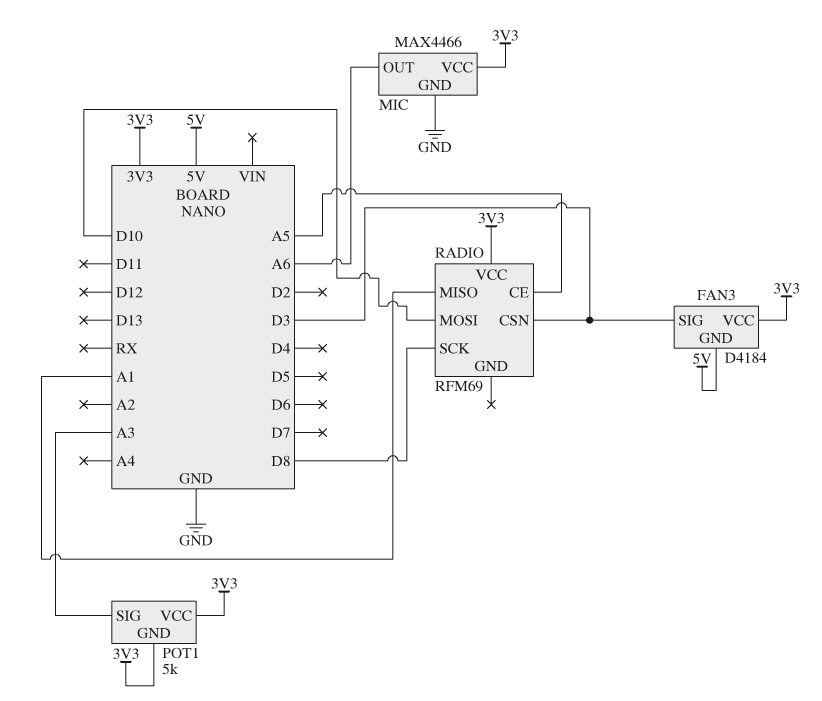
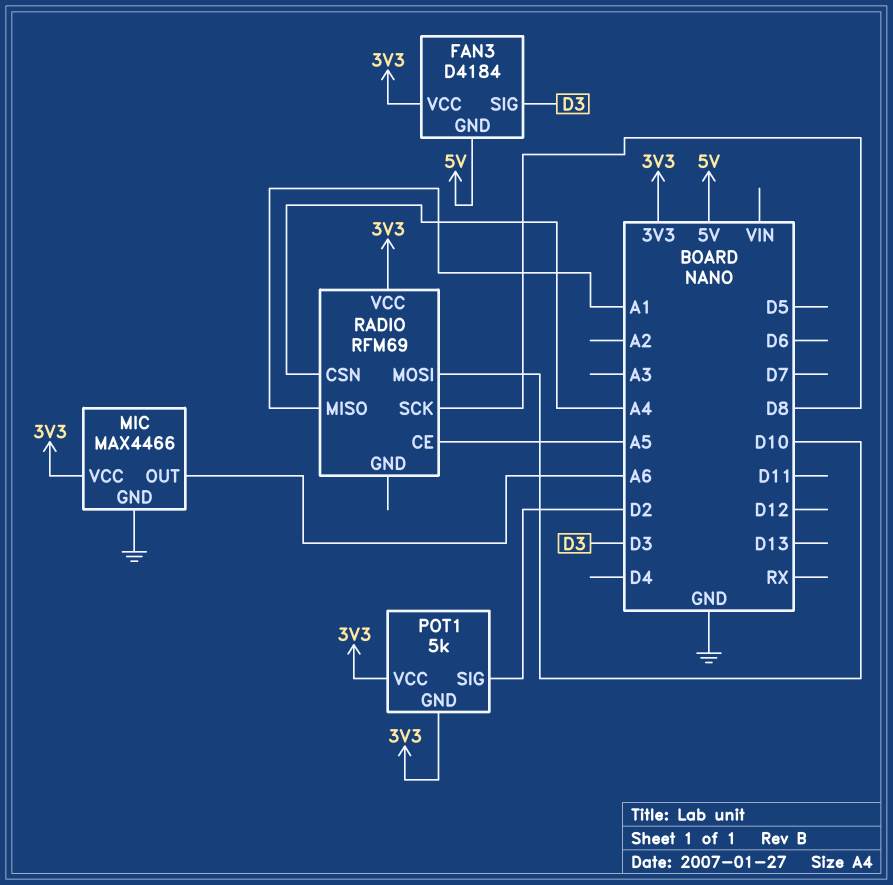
POT1 pin SIG: A3 -> D2
RADIO pin CSN: D3 -> A4

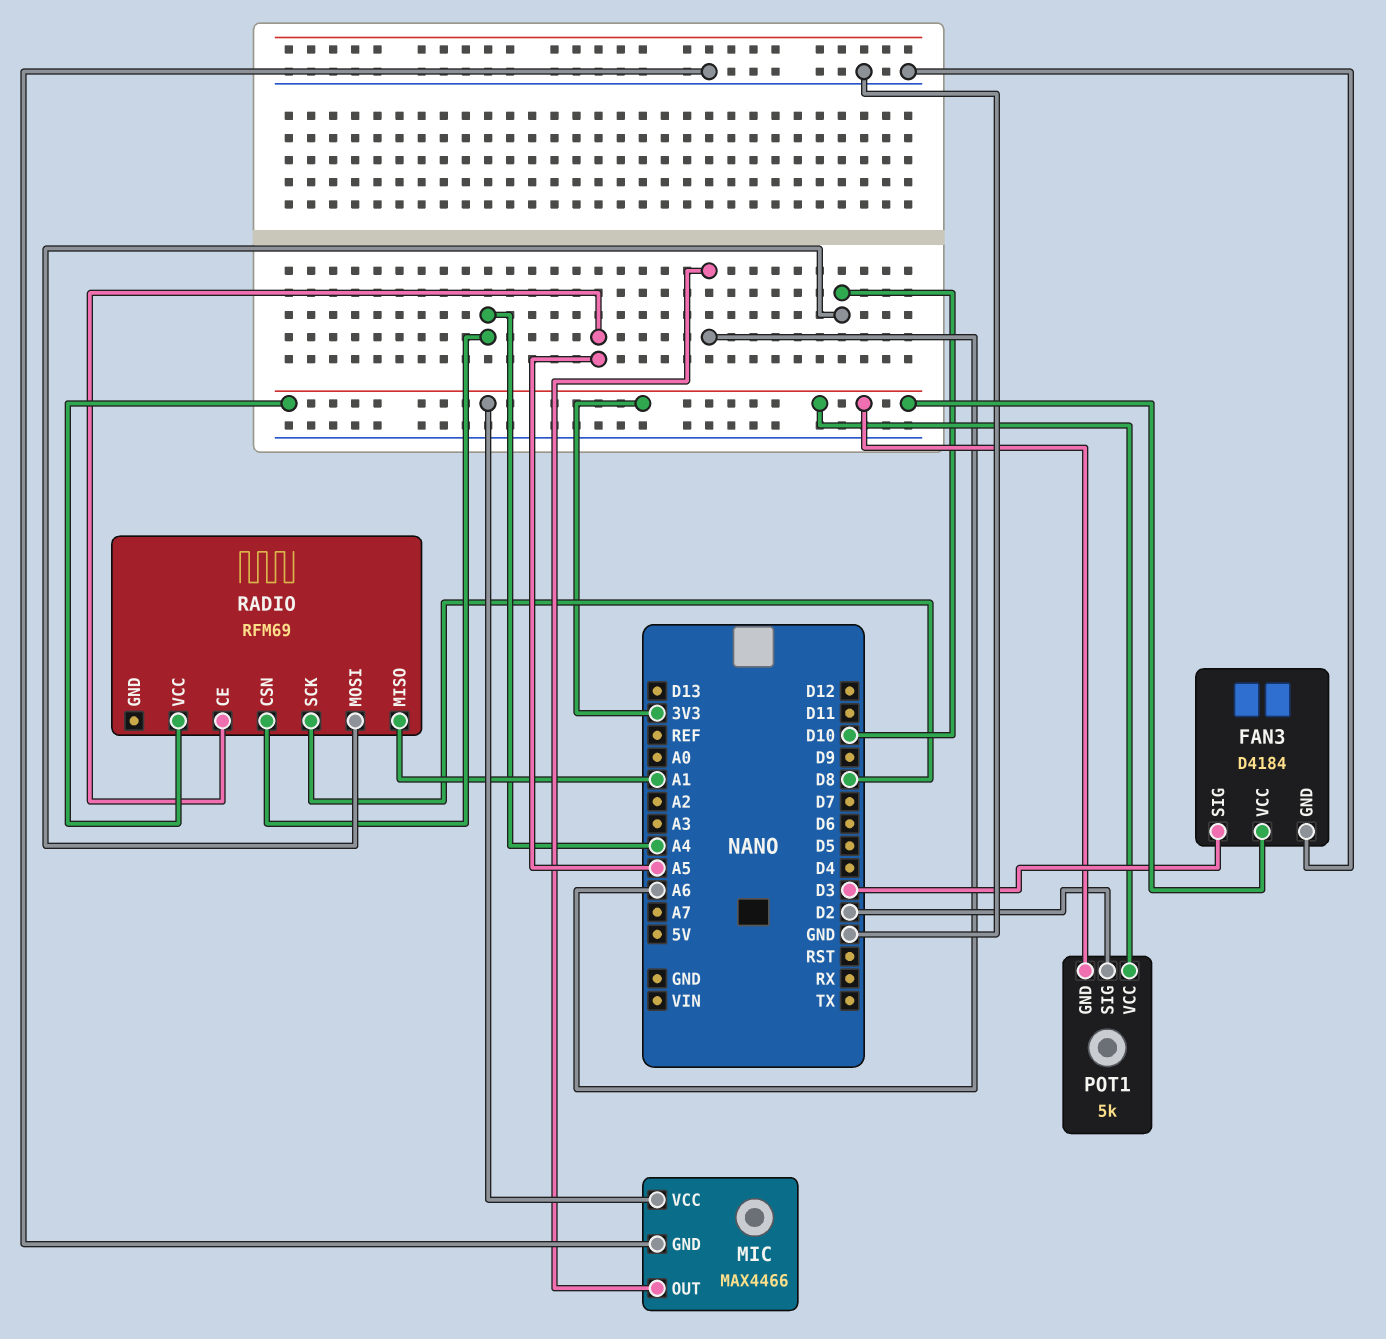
FAN3 pin GND: 5V -> GND

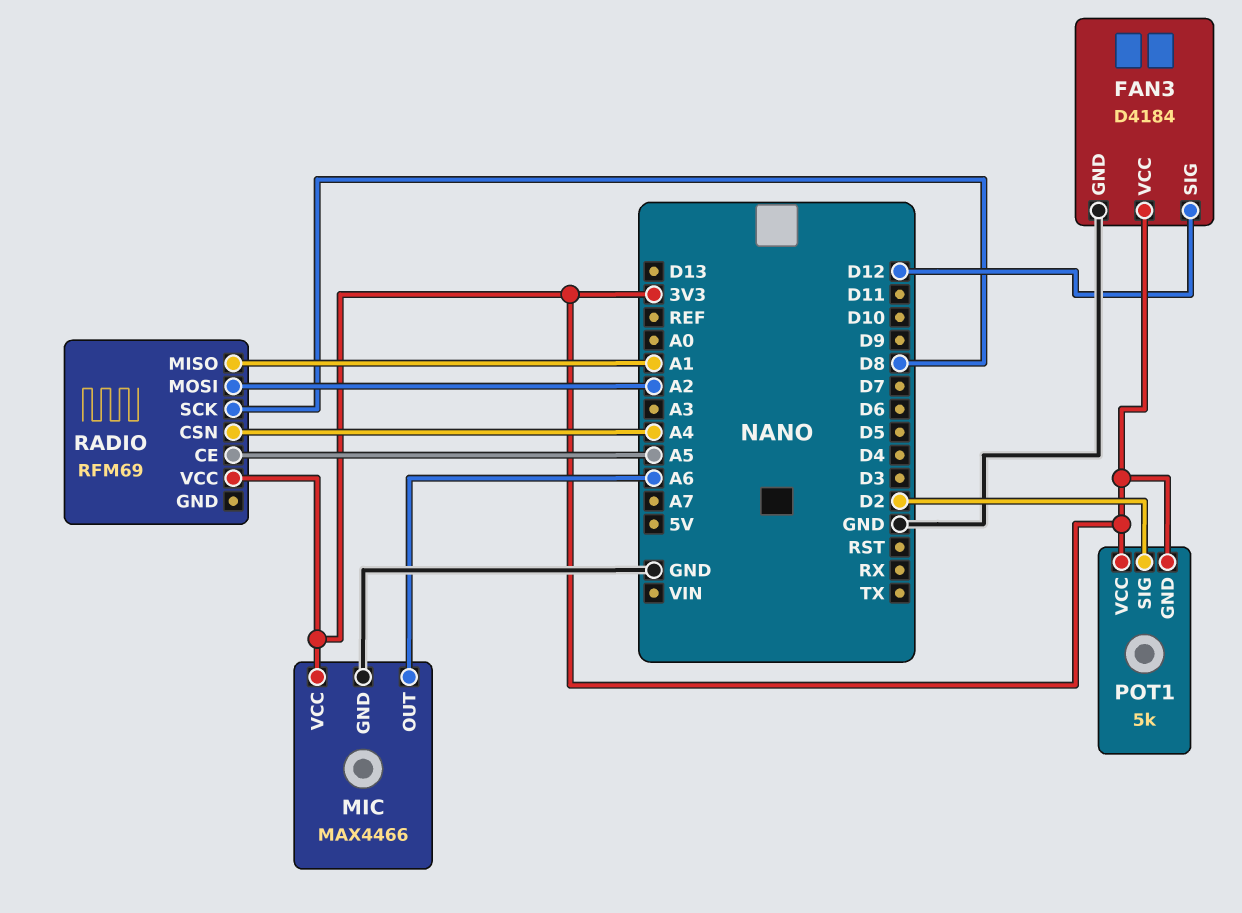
FAN3 pin SIG: D3 -> D12
RADIO pin MOSI: D10 -> A2

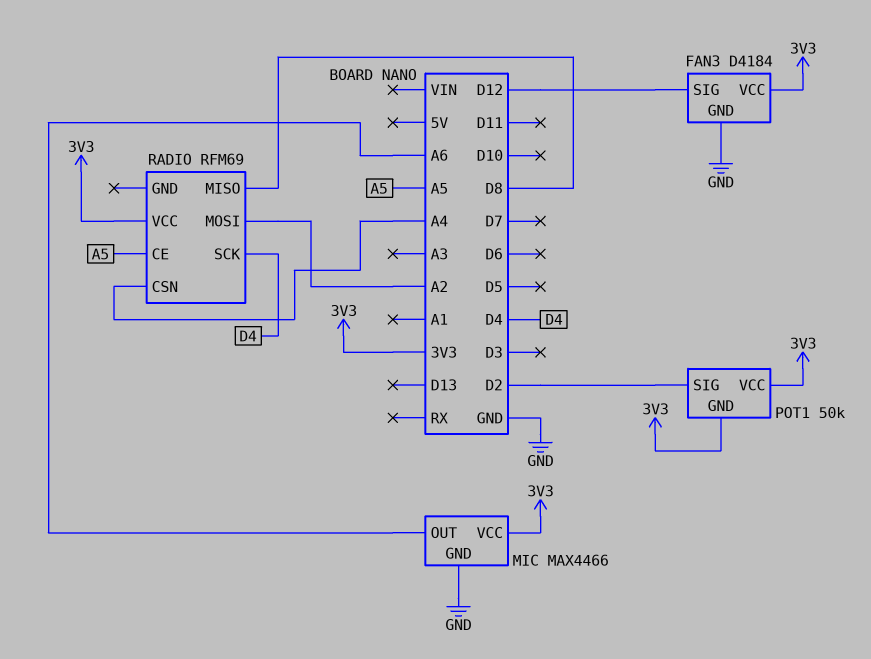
POT1: 5k -> 50k
RADIO pin MISO: A1 -> D8
RADIO pin SCK: D8 -> D4

